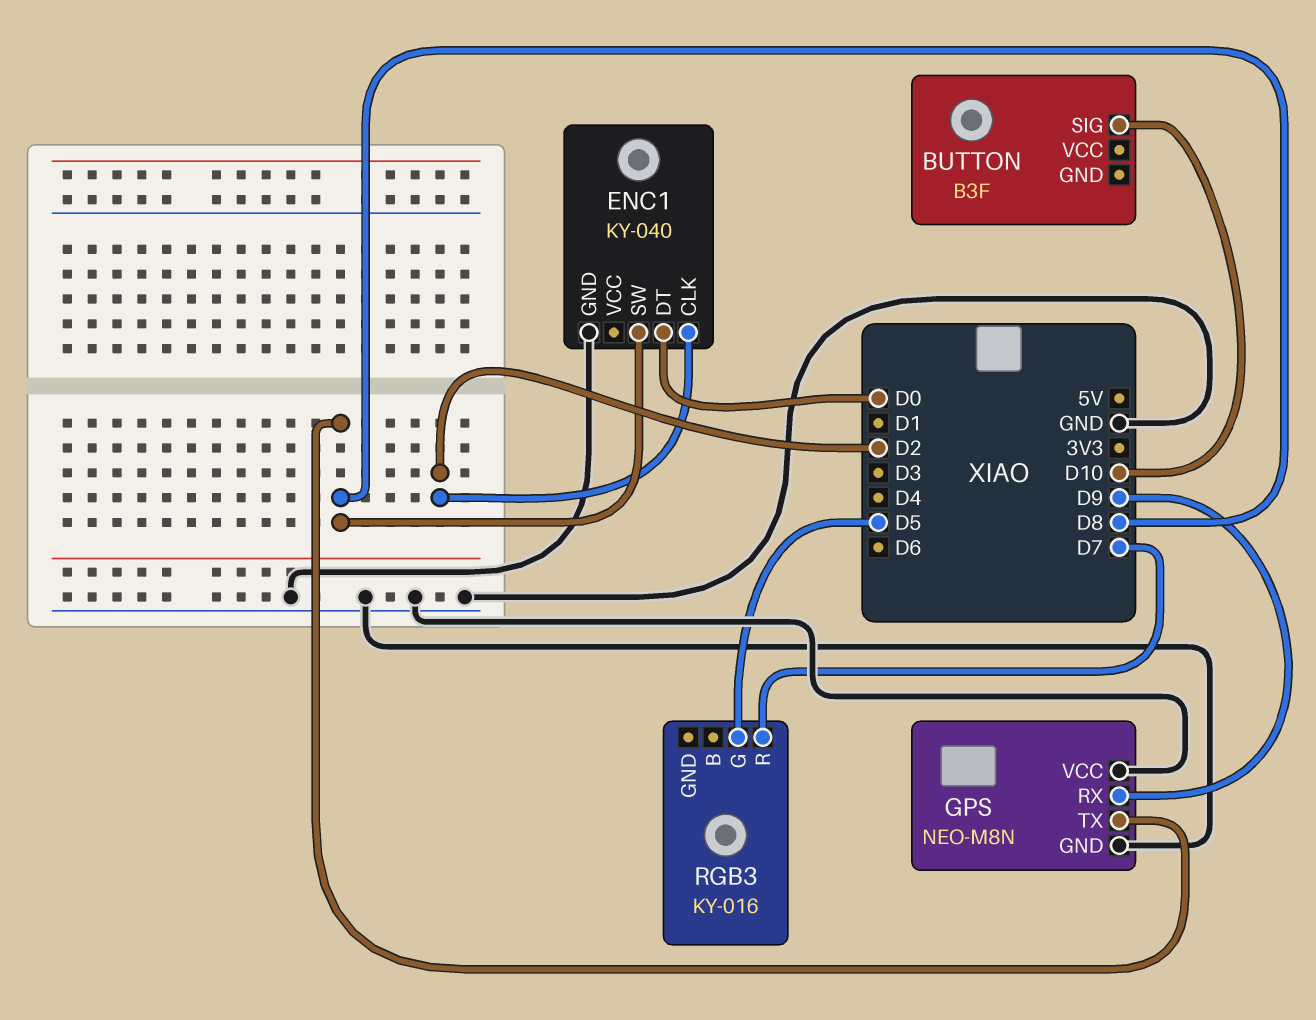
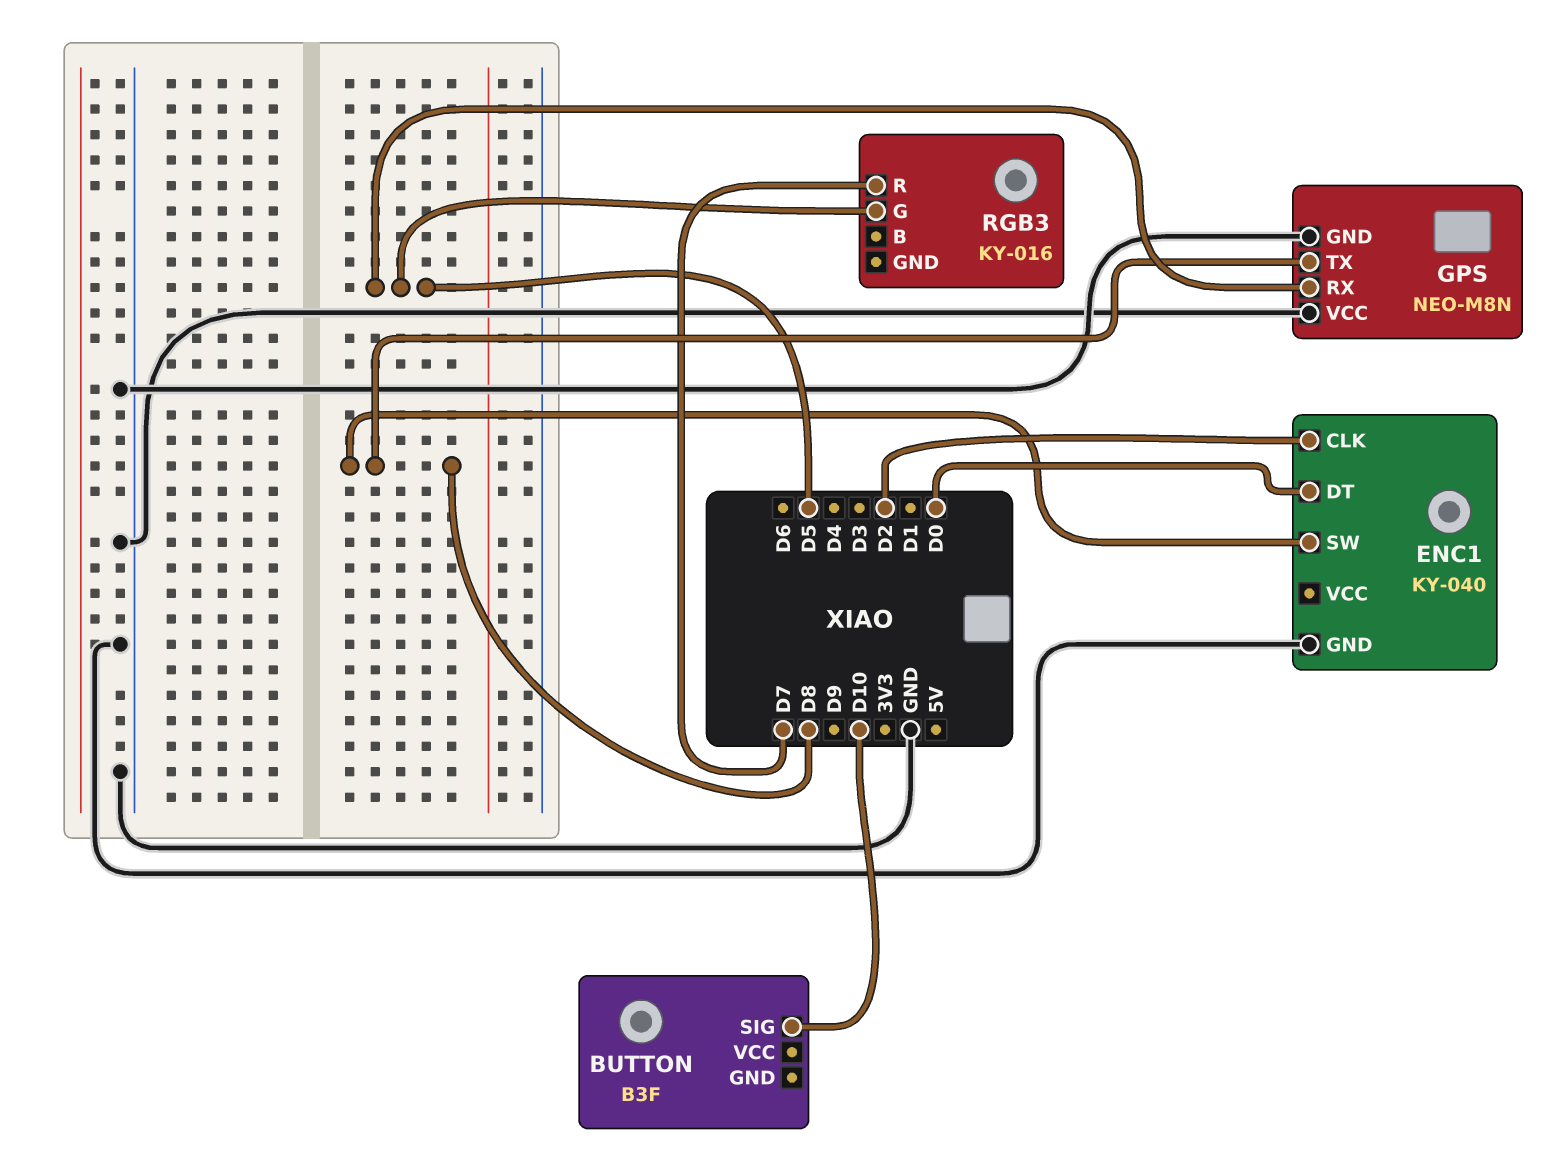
GPS pin RX: D9 -> D5

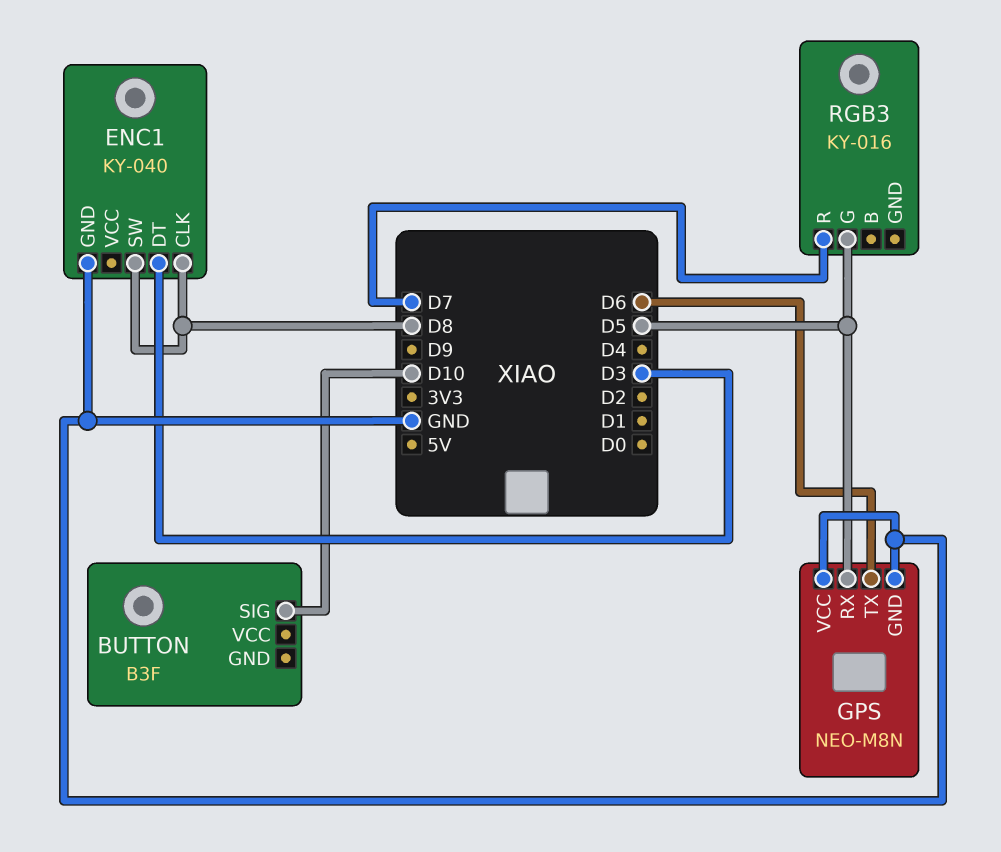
ENC1 pin CLK: D2 -> D8
ENC1 pin DT: D0 -> D3
GPS pin TX: D8 -> D6

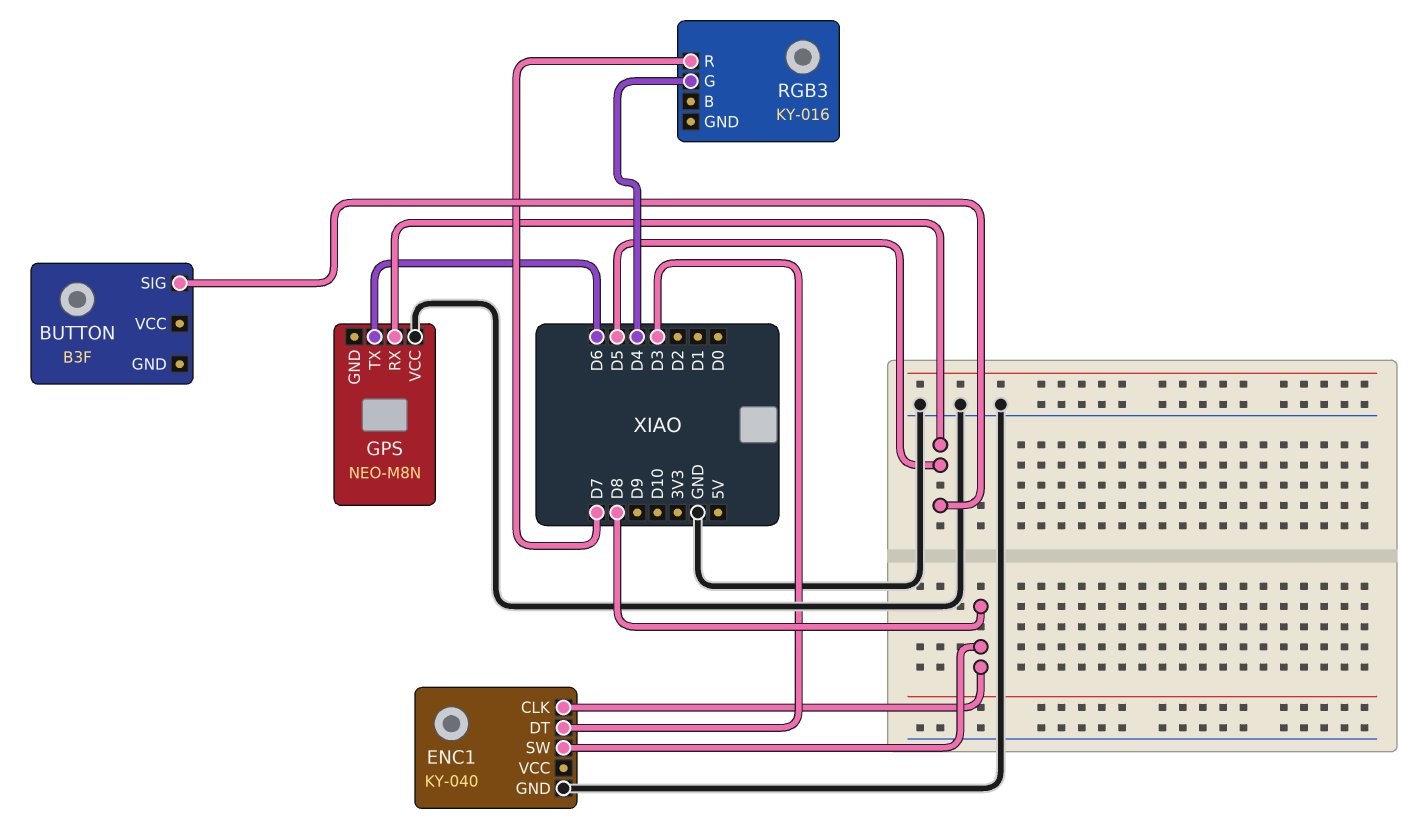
BUTTON pin SIG: D10 -> D5
GPS pin GND: GND -> none
RGB3 pin G: D5 -> D4

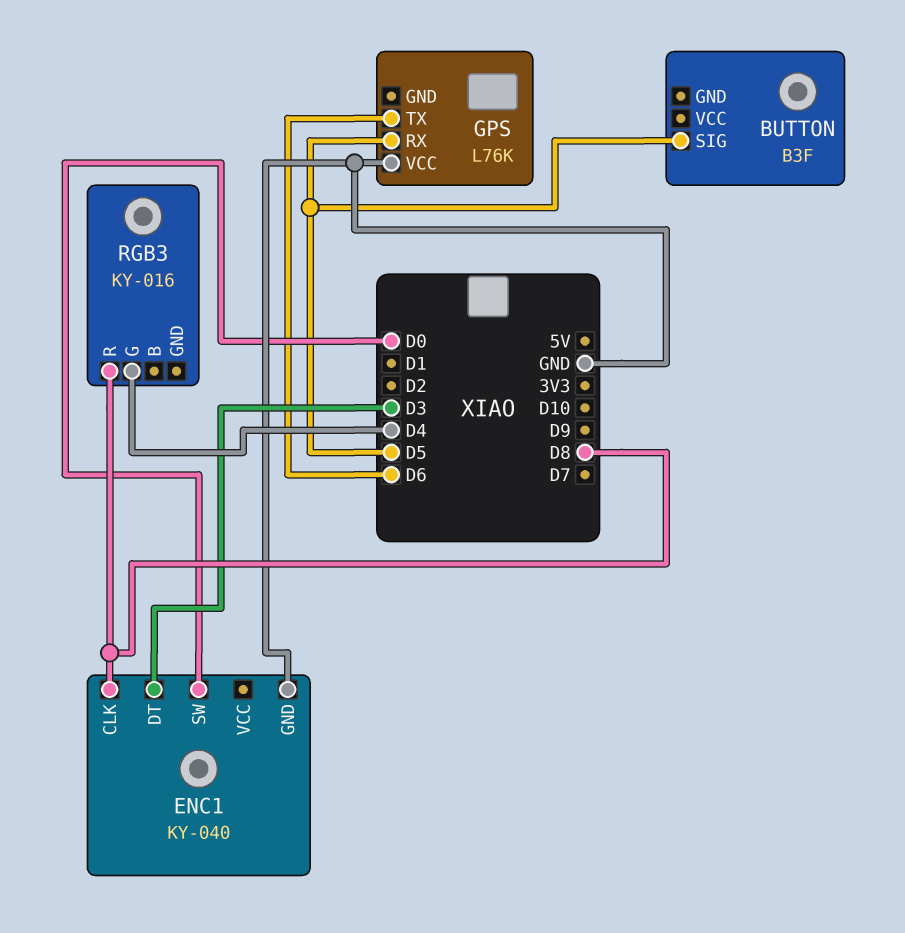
ENC1 pin SW: D8 -> D0
GPS: NEO-M8N -> L76K
RGB3 pin R: D7 -> D8

